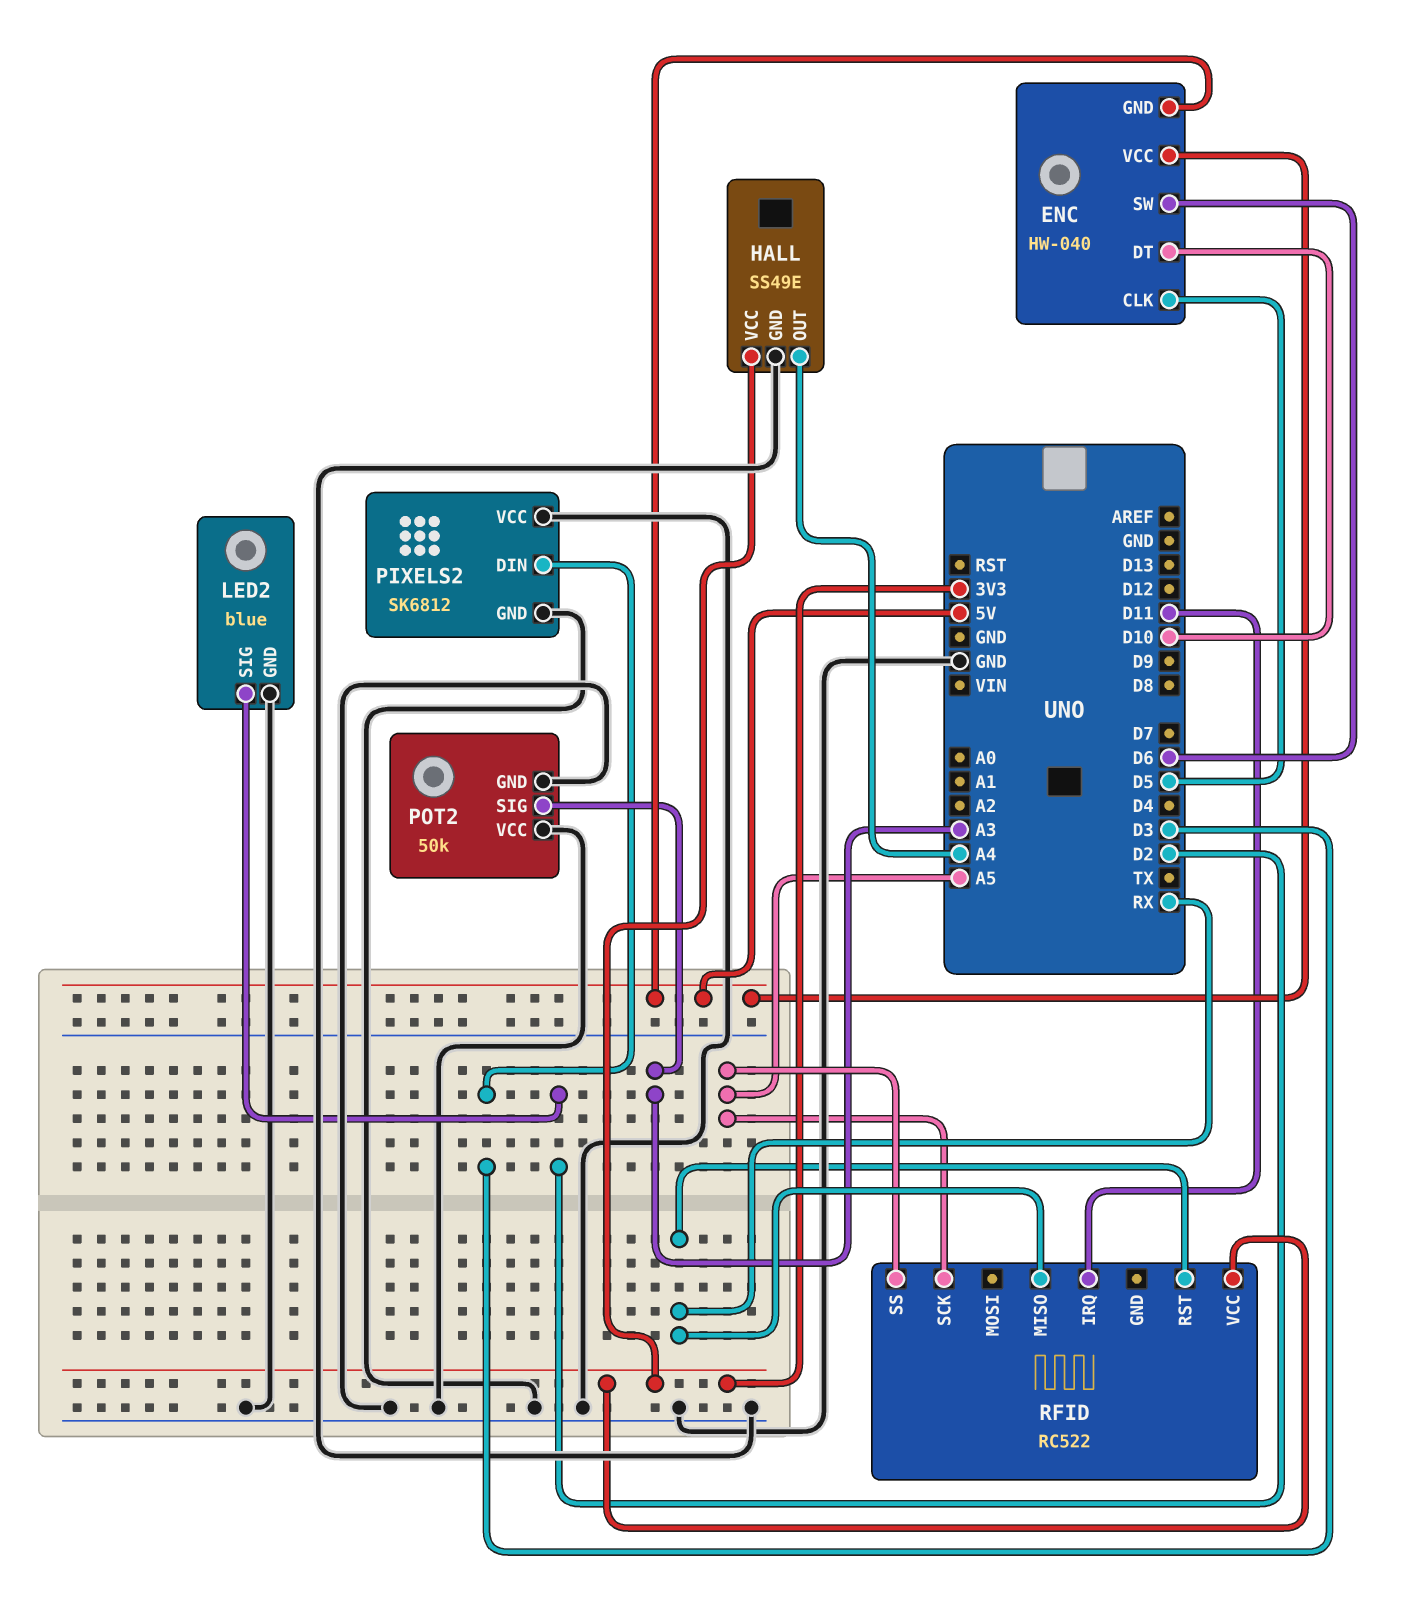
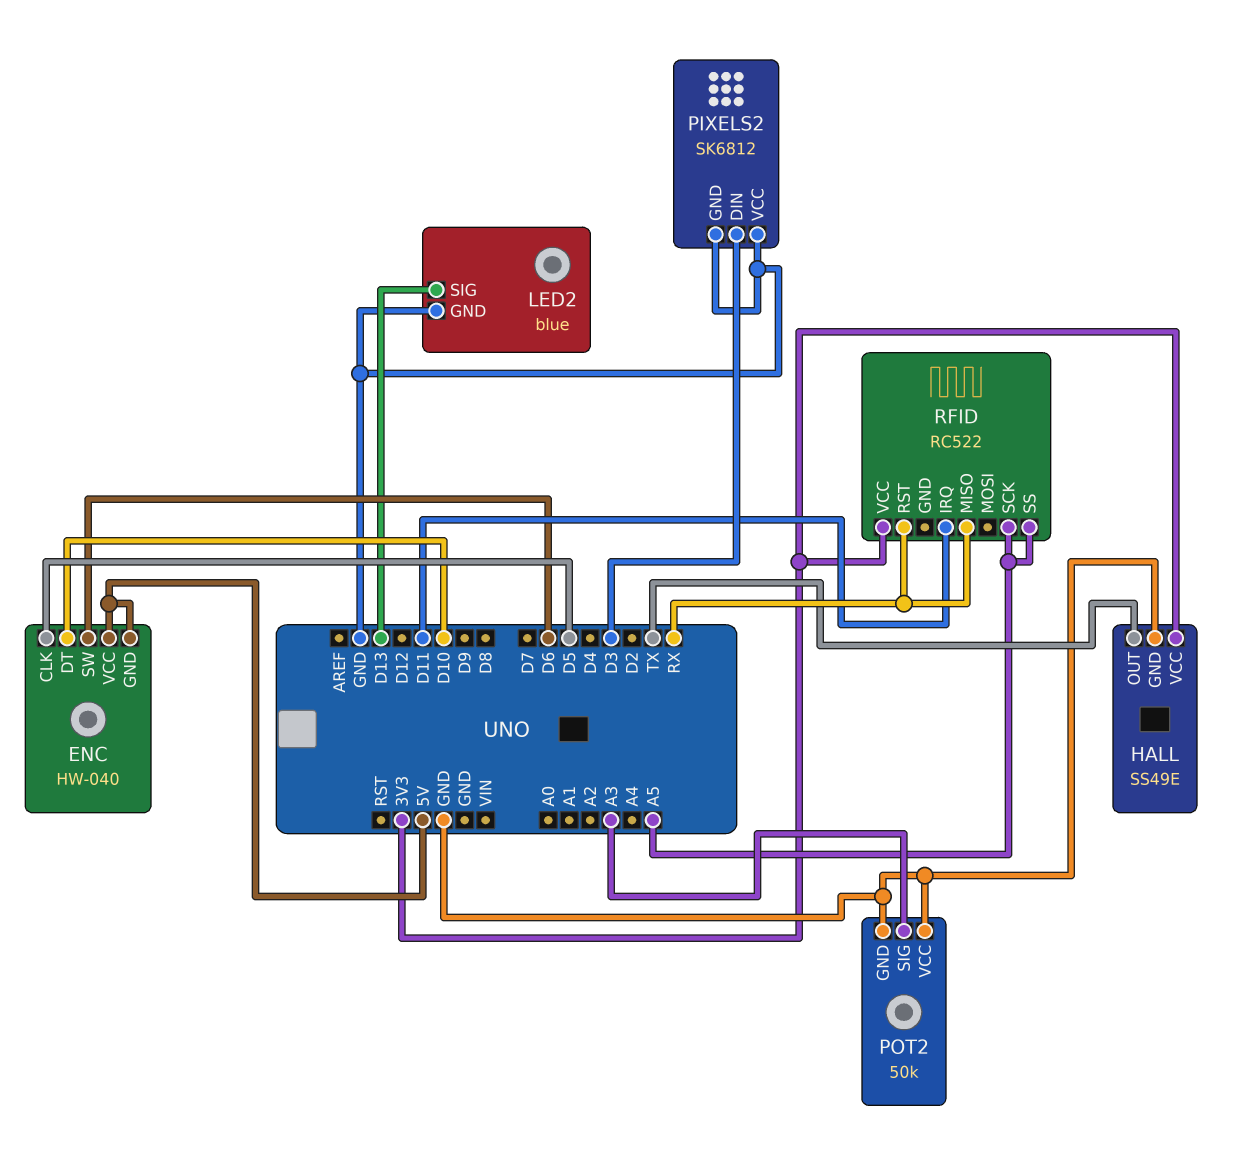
HALL pin OUT: A4 -> TX
LED2 pin SIG: D2 -> D13

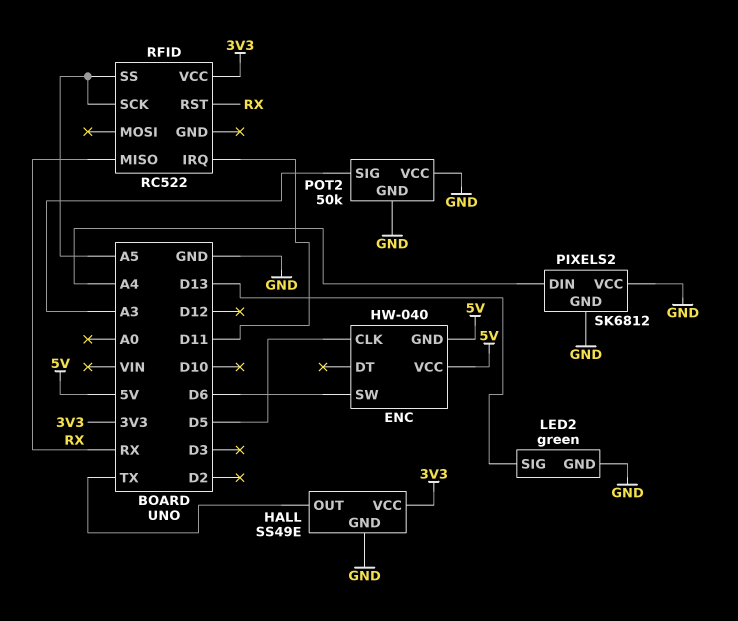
ENC pin DT: D10 -> none
LED2: blue -> green
PIXELS2 pin DIN: D3 -> A4

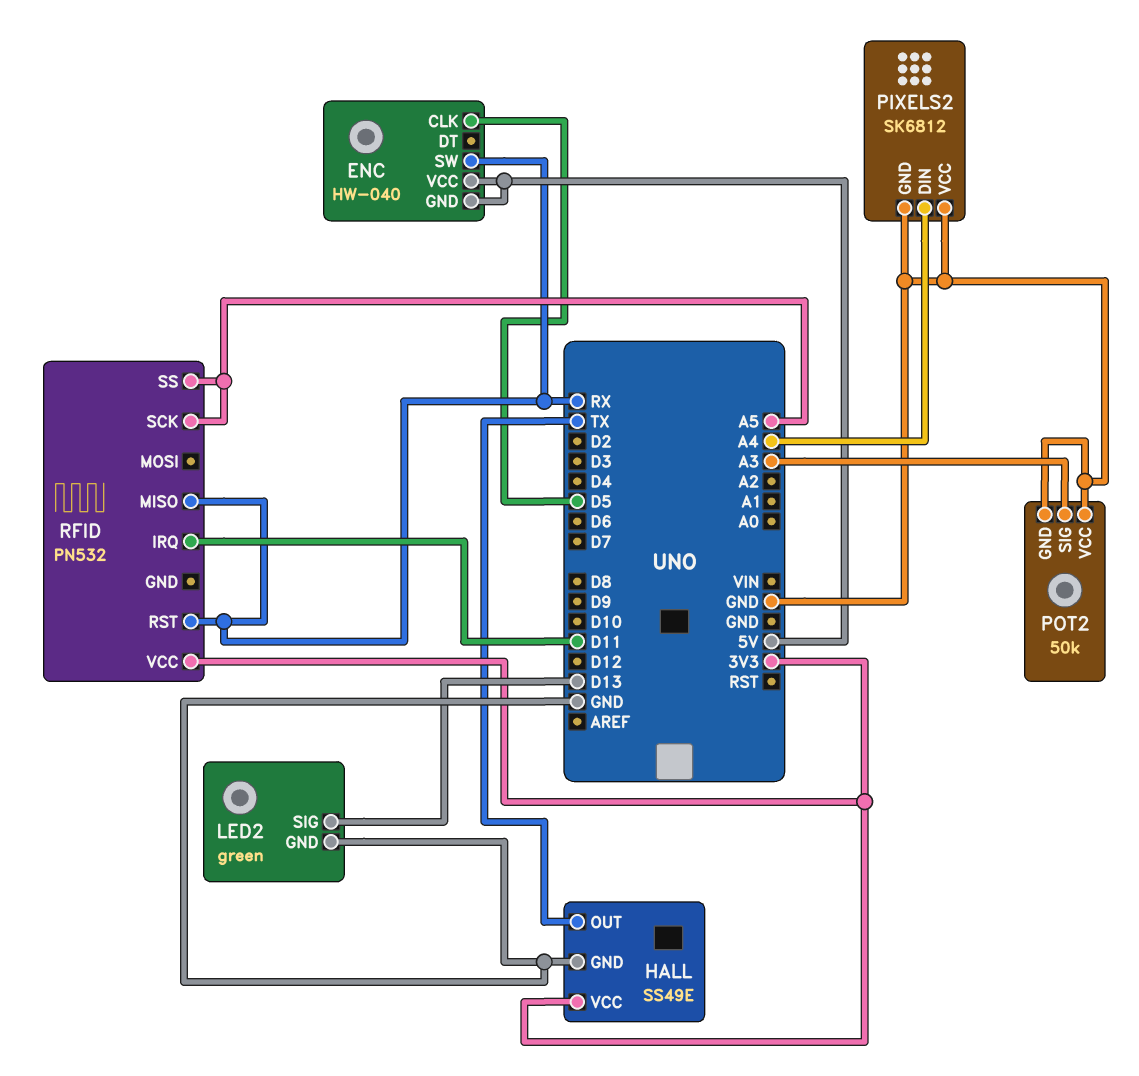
ENC pin SW: D6 -> RX
RFID: RC522 -> PN532

